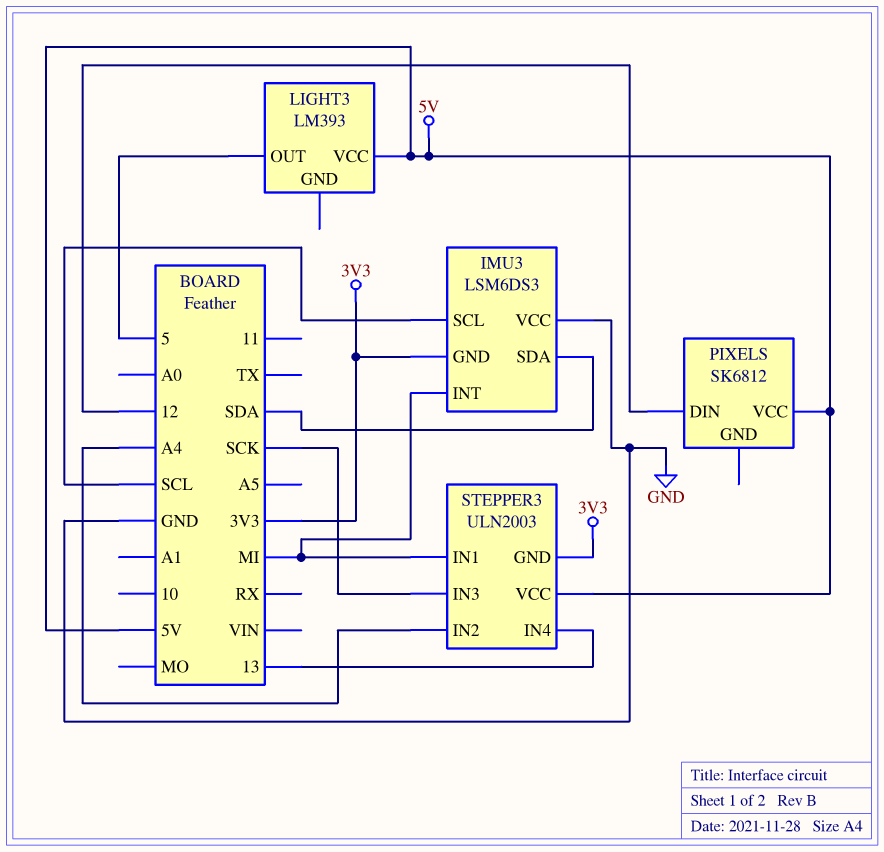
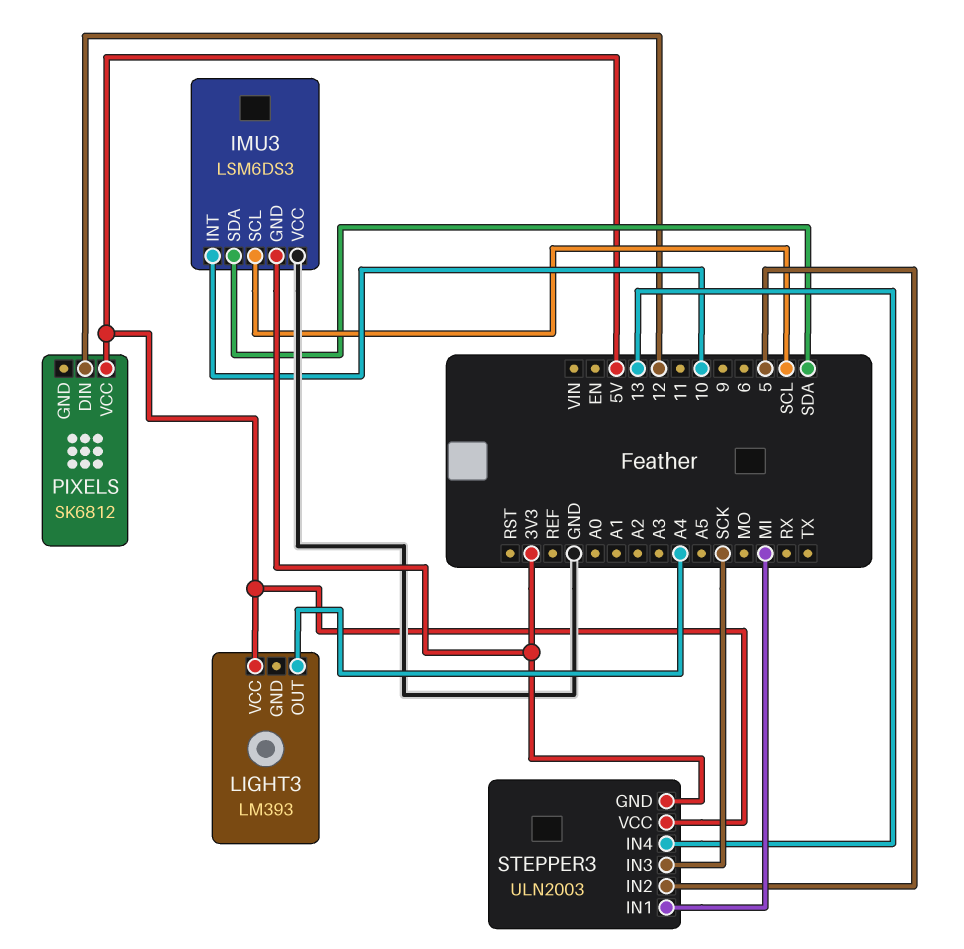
IMU3 pin INT: MI -> 10
LIGHT3 pin OUT: 5 -> A4
STEPPER3 pin IN2: A4 -> 5

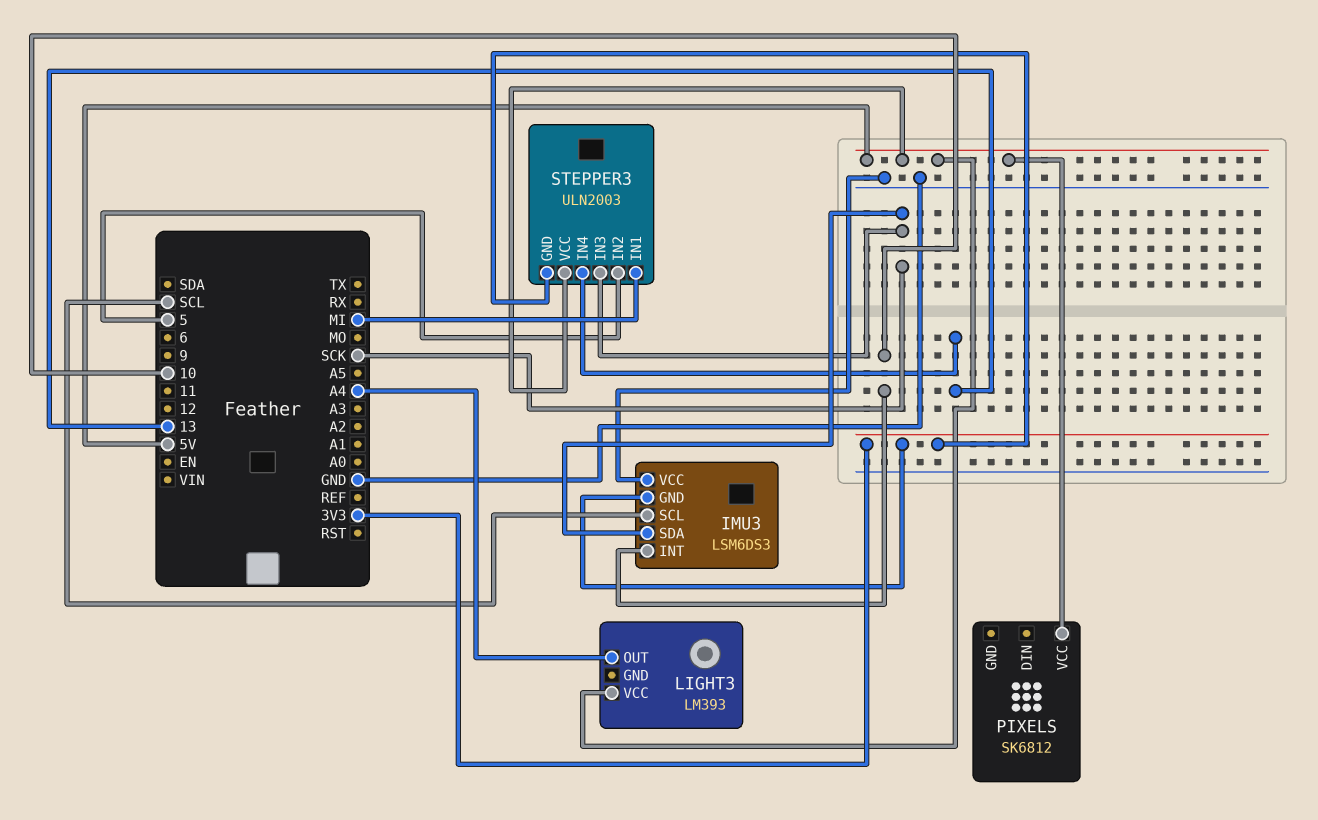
IMU3 pin SDA: SDA -> SCK
PIXELS pin DIN: 12 -> none

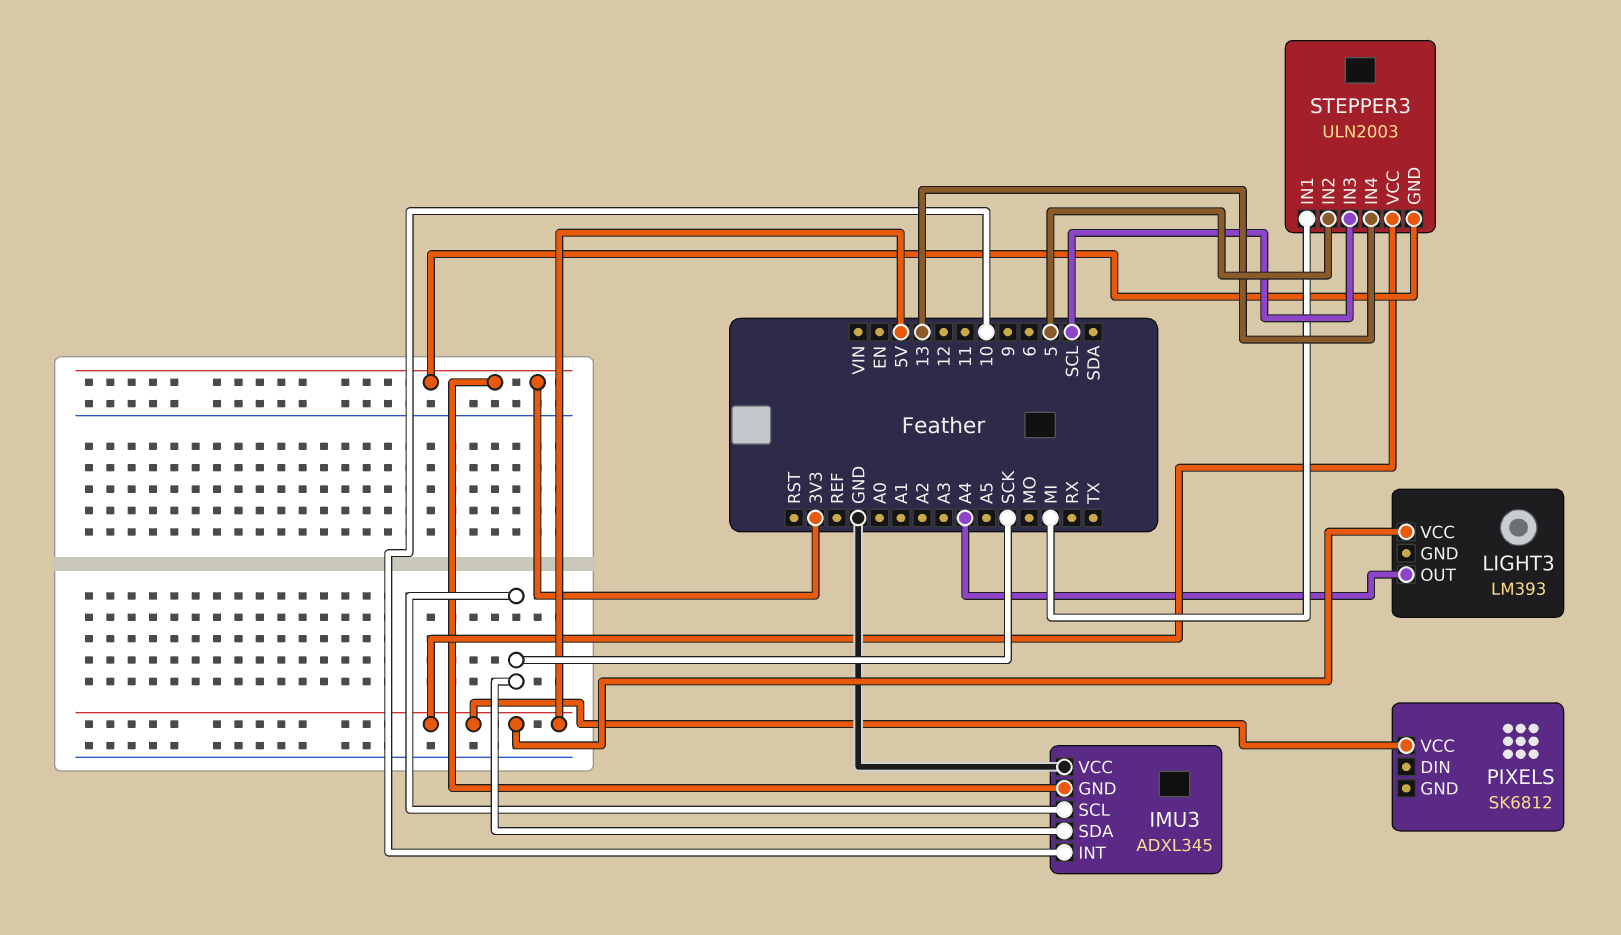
IMU3: LSM6DS3 -> ADXL345
IMU3 pin SCL: SCL -> SCK
STEPPER3 pin IN3: SCK -> SCL

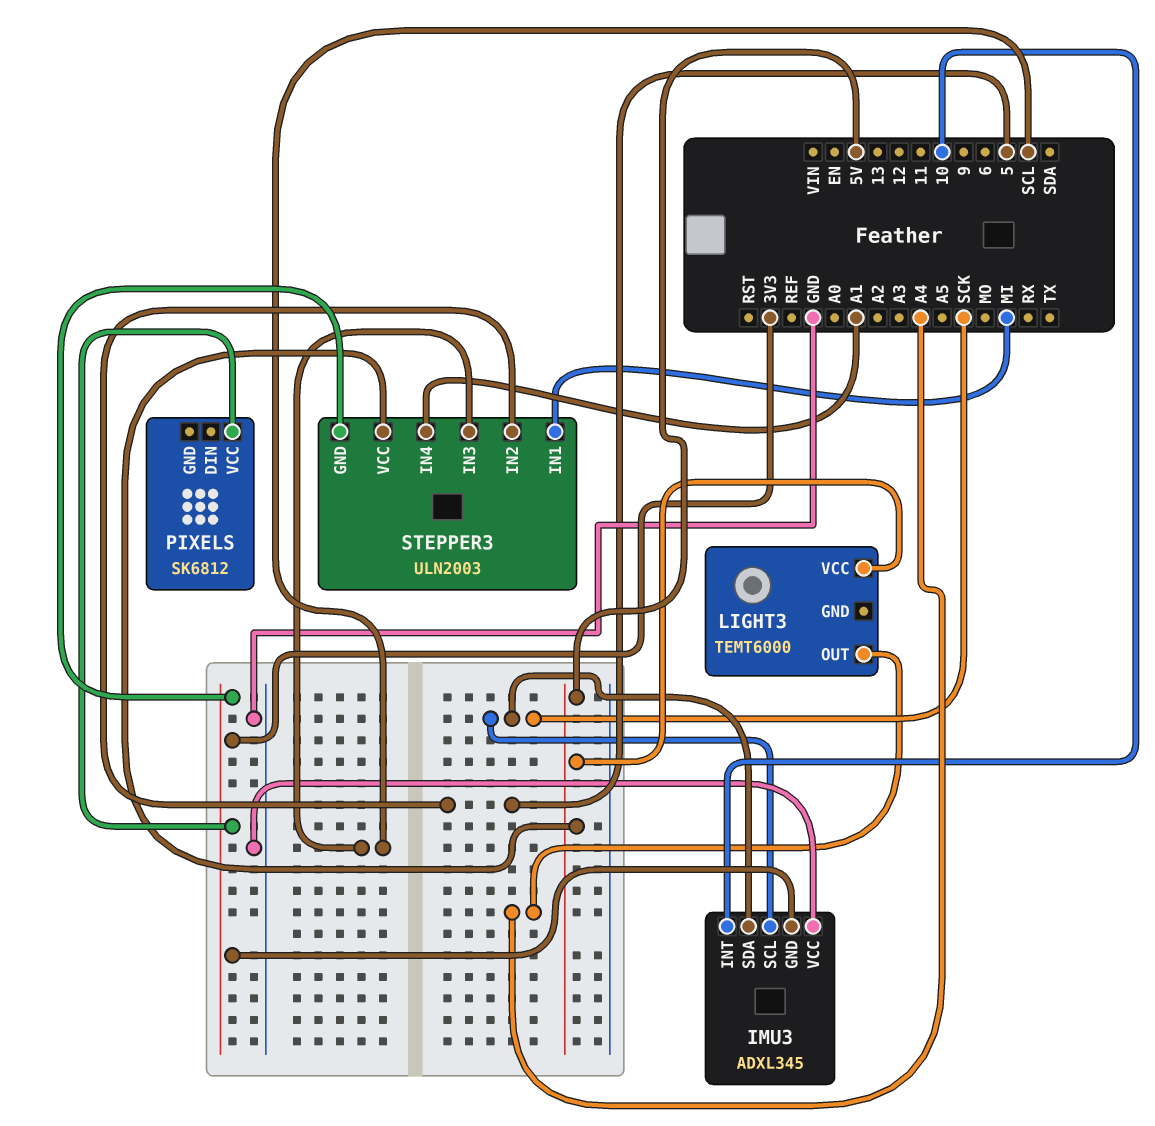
LIGHT3: LM393 -> TEMT6000
PIXELS pin VCC: 5V -> 3V3
STEPPER3 pin IN4: 13 -> A1

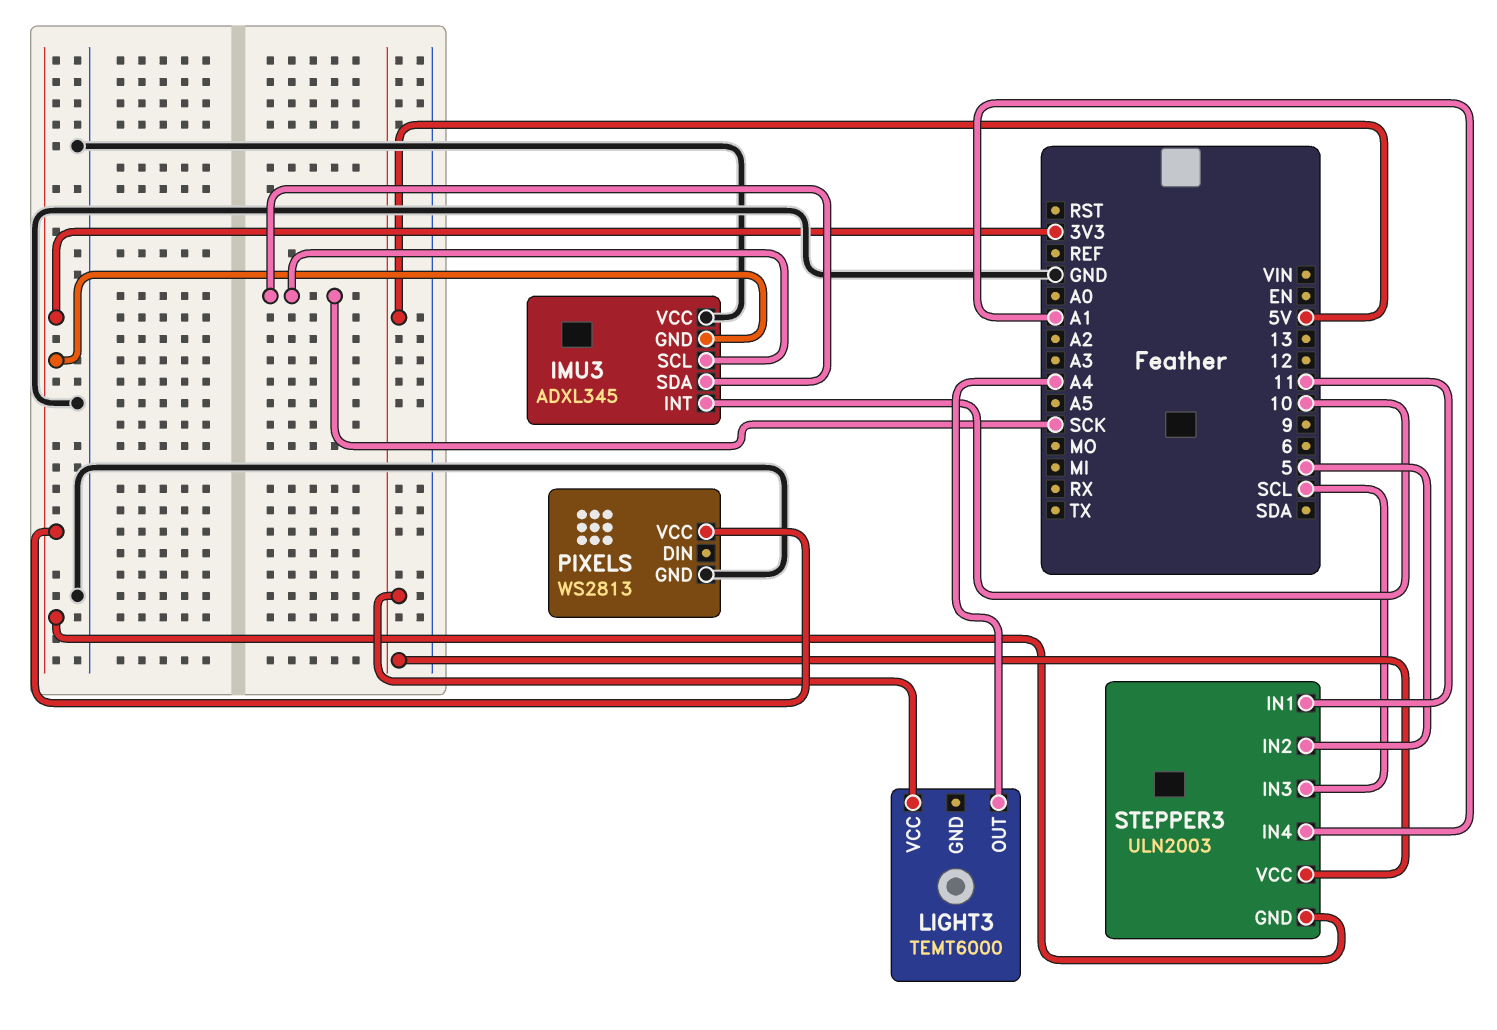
PIXELS: SK6812 -> WS2813
PIXELS pin GND: none -> GND
STEPPER3 pin IN1: MI -> 11

